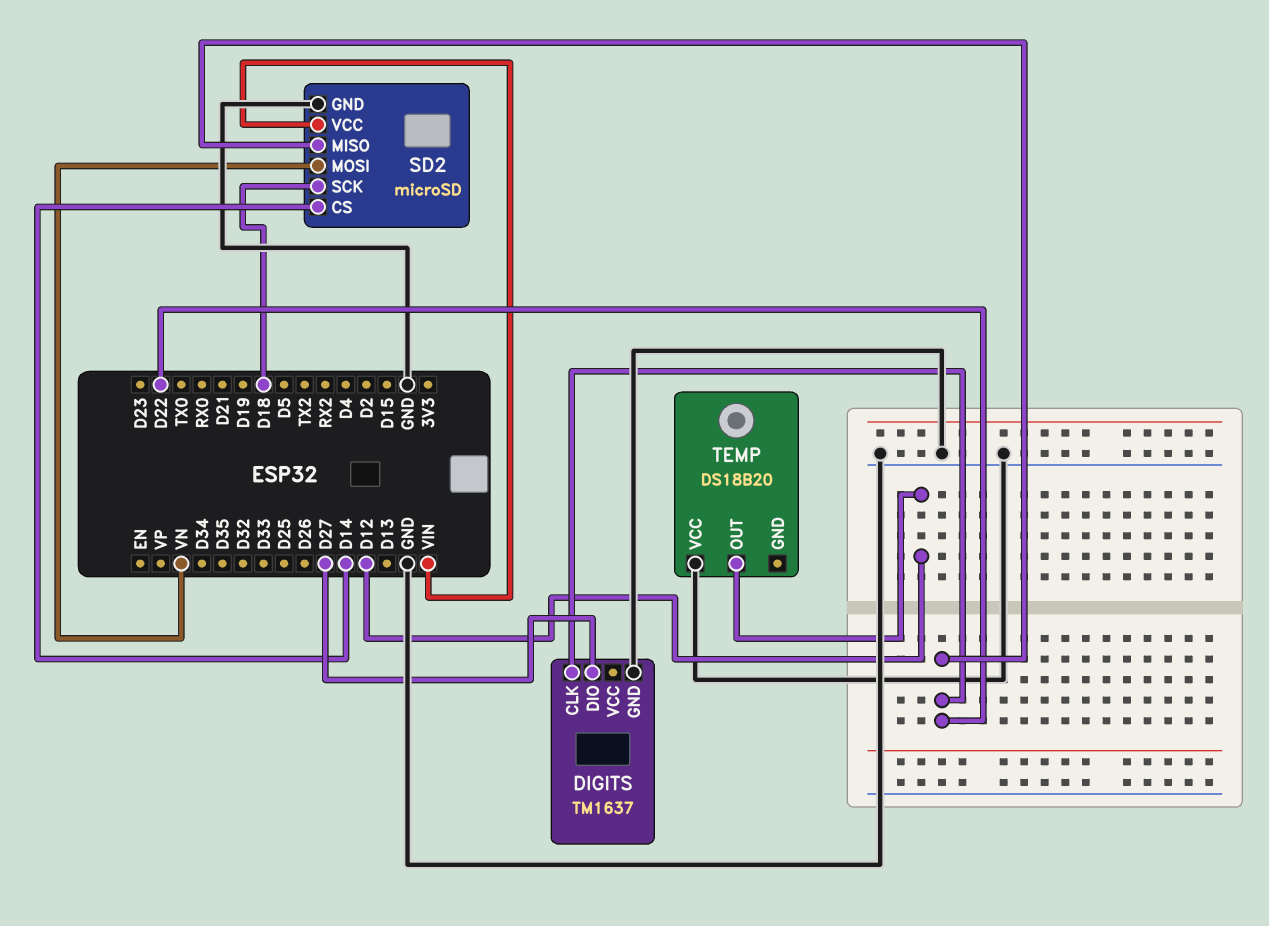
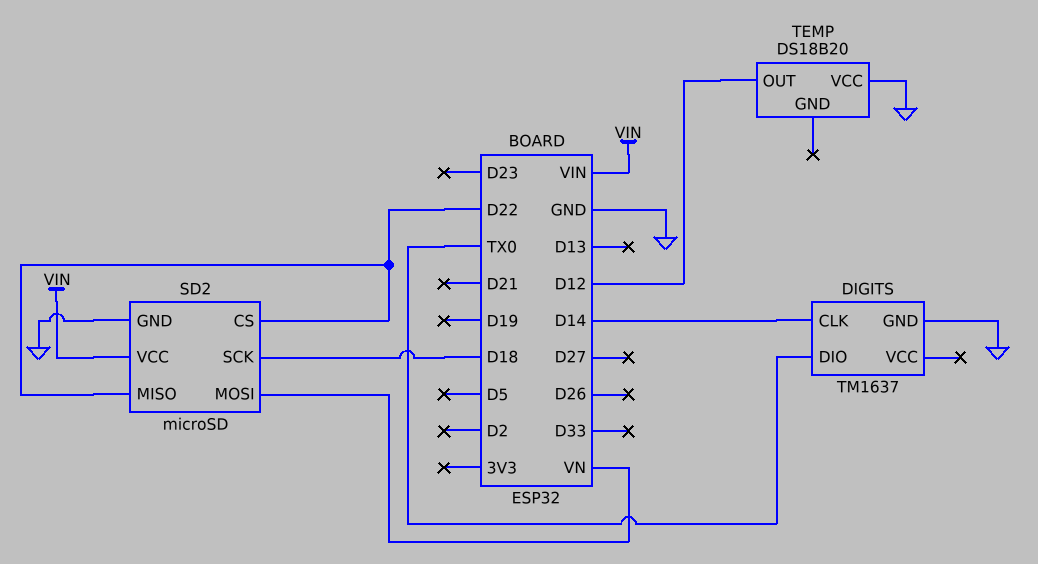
DIGITS pin CLK: D22 -> D14
DIGITS pin DIO: D27 -> TX0
SD2 pin CS: D14 -> D22

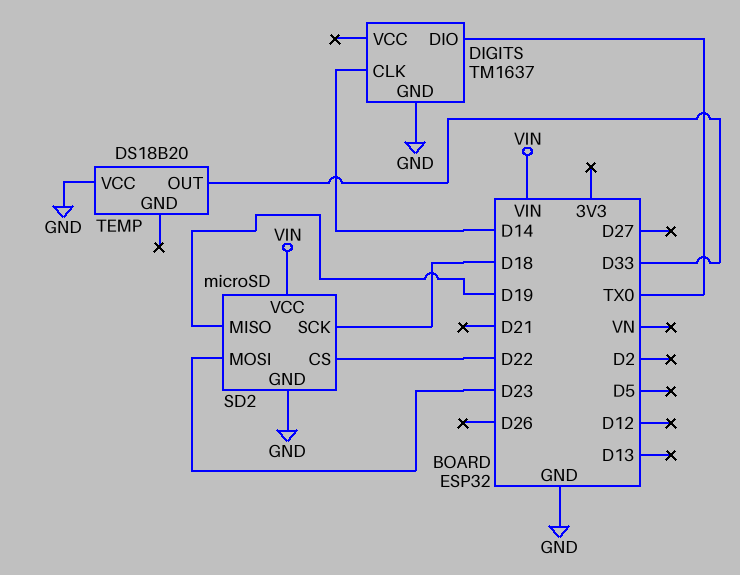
SD2 pin MISO: D22 -> D19
SD2 pin MOSI: VN -> D23
TEMP pin OUT: D12 -> D33

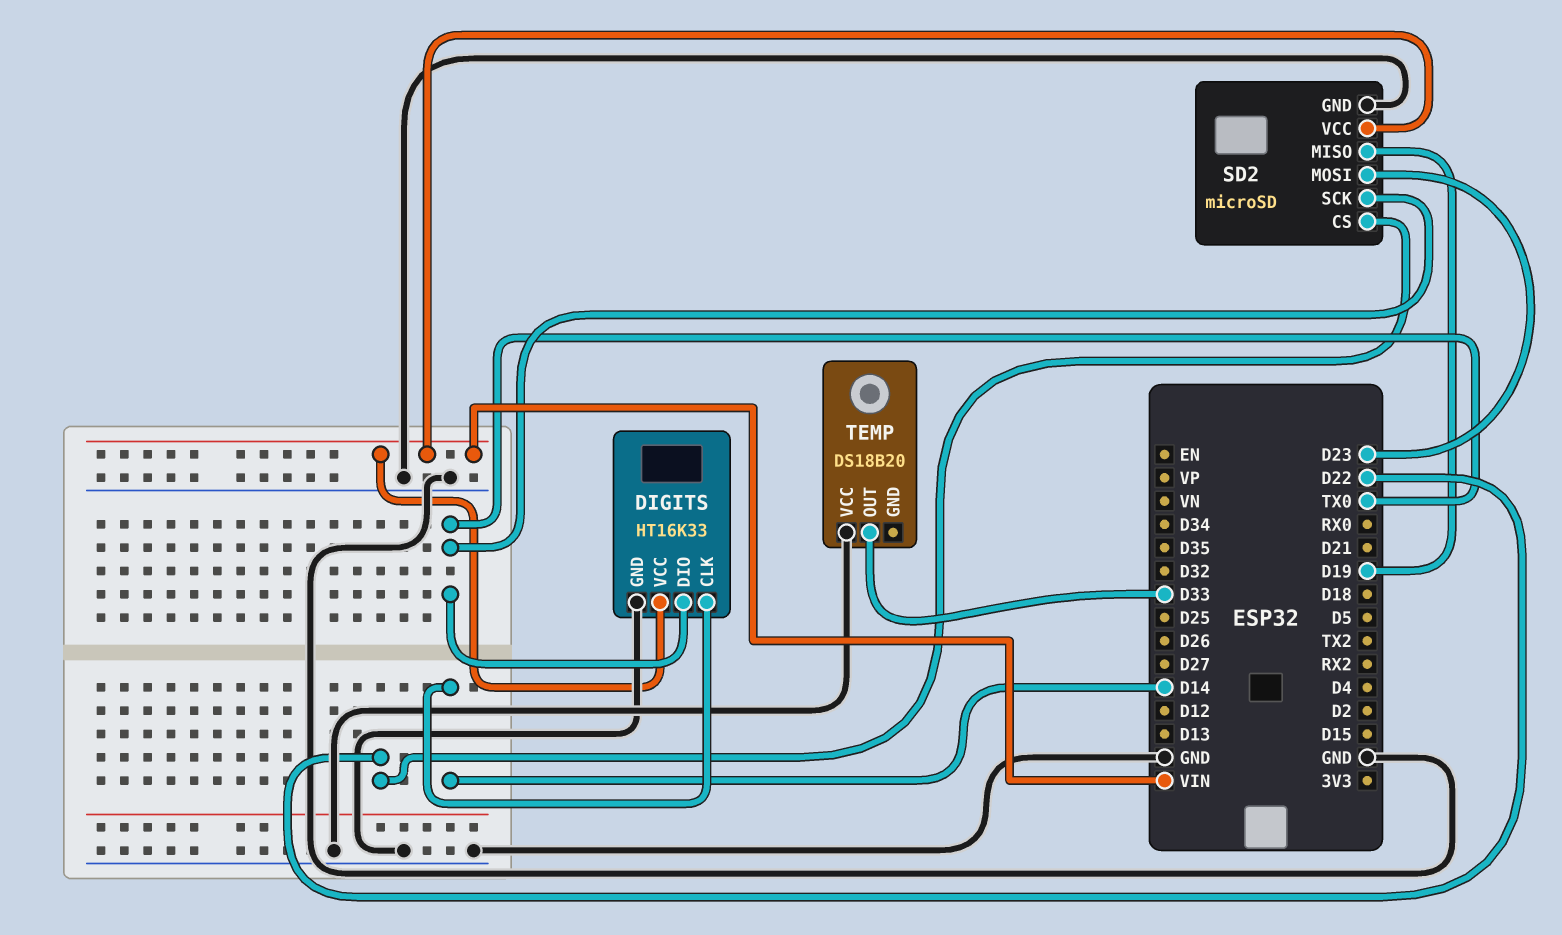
DIGITS: TM1637 -> HT16K33
DIGITS pin VCC: none -> VIN
SD2 pin SCK: D18 -> TX0

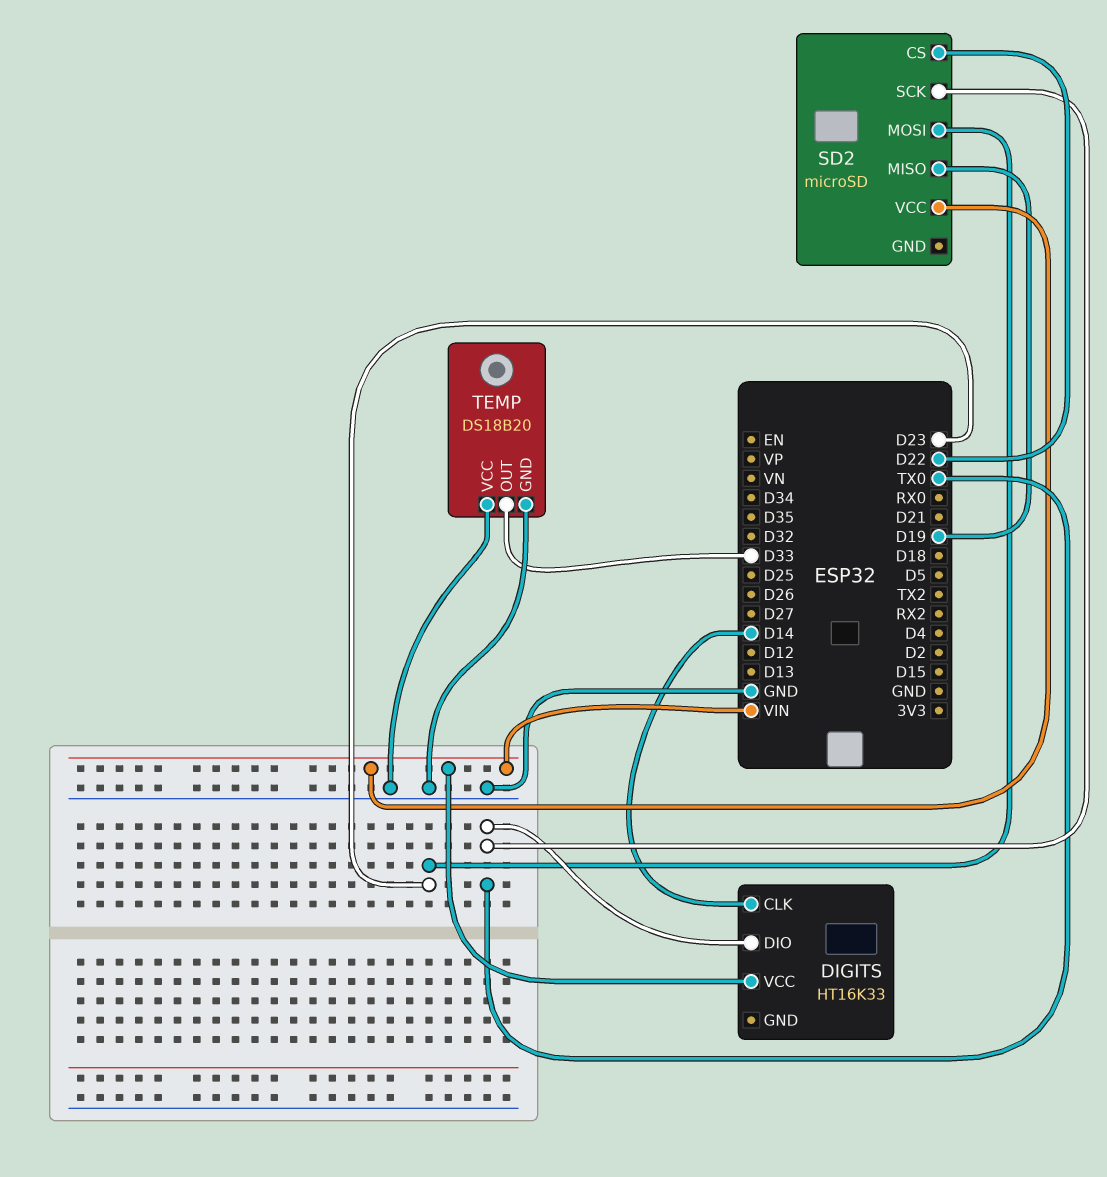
DIGITS pin GND: GND -> none
SD2 pin GND: GND -> none
TEMP pin GND: none -> GND

